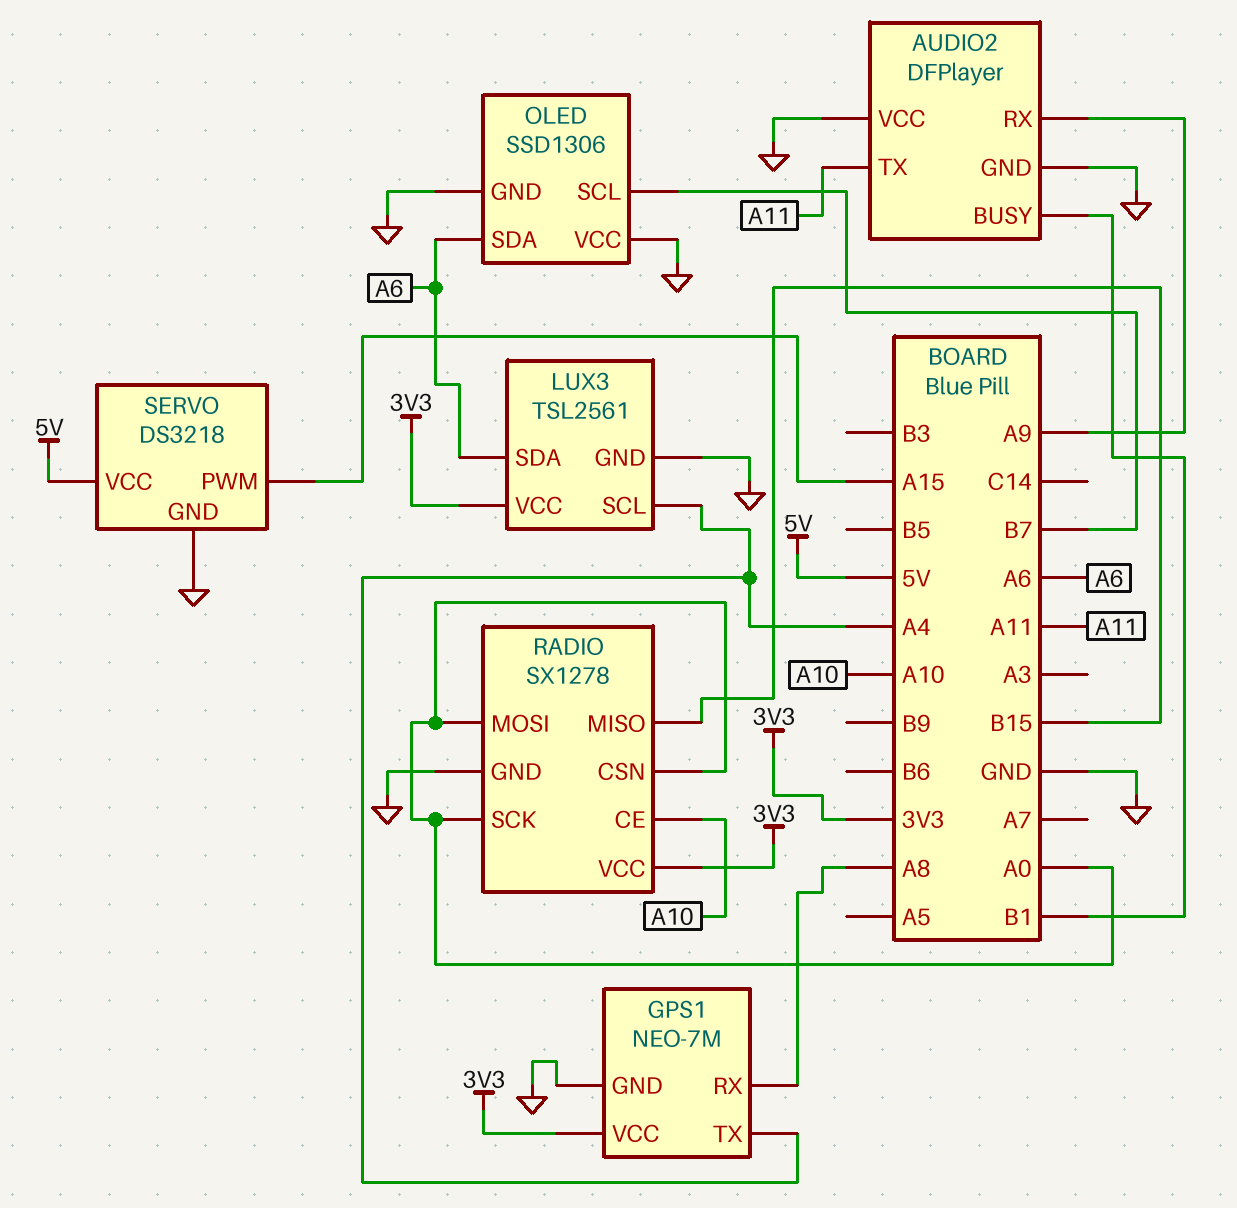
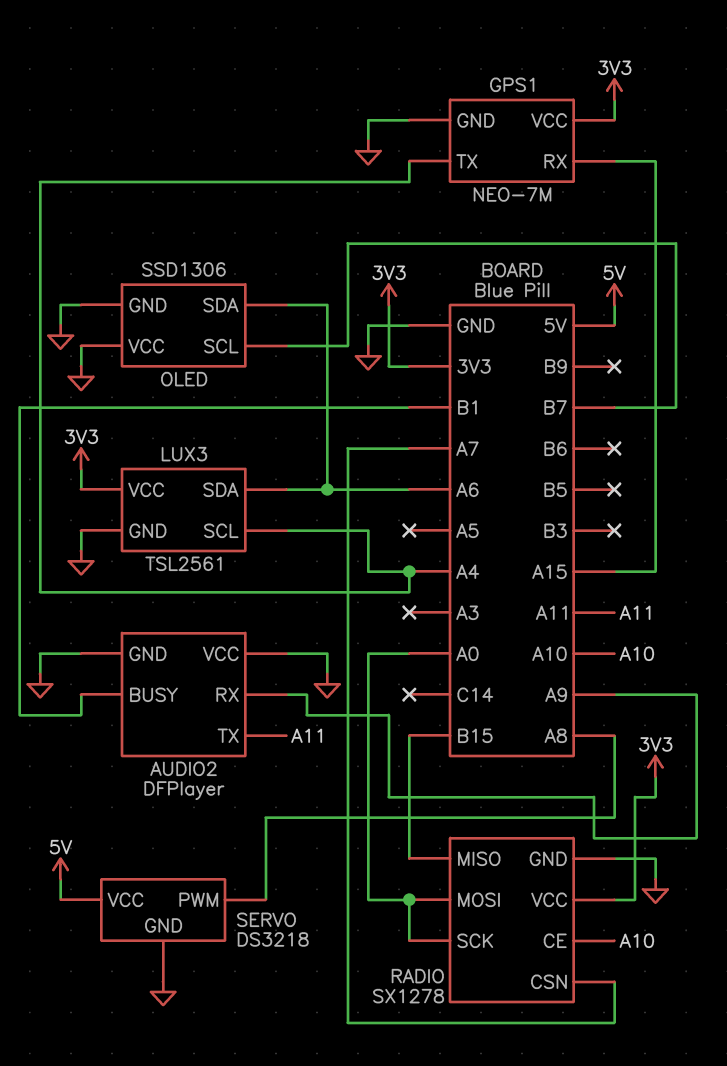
GPS1 pin RX: A8 -> A15
RADIO pin CSN: A0 -> A7
SERVO pin PWM: A15 -> A8

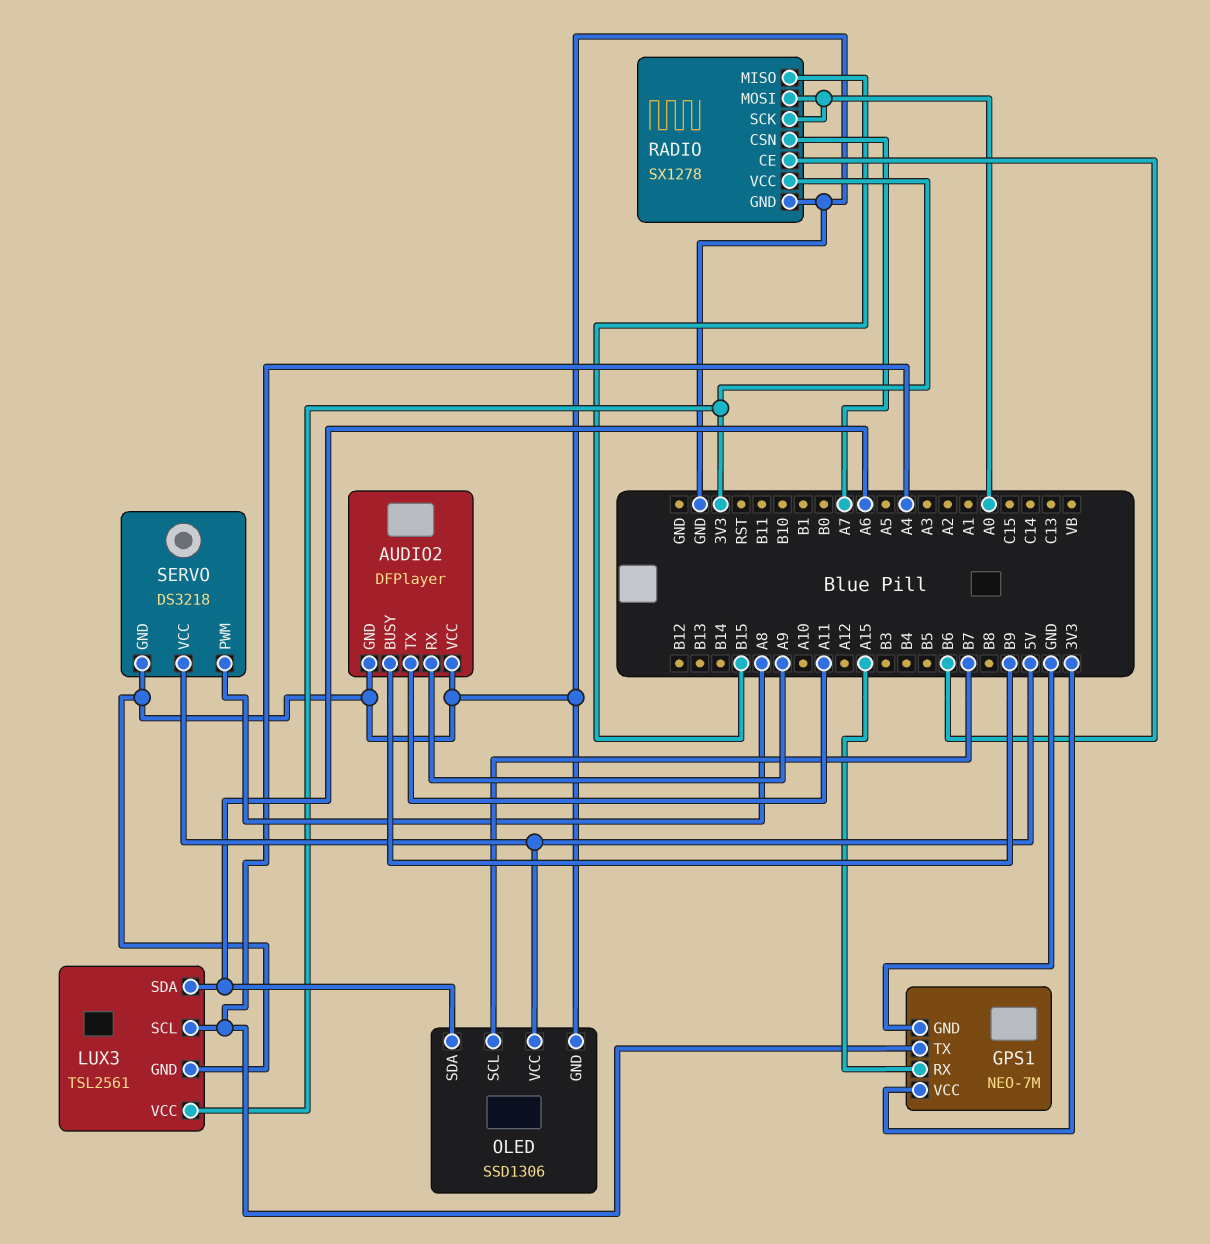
AUDIO2 pin BUSY: B1 -> B9
OLED pin VCC: GND -> 5V
RADIO pin CE: A10 -> B6

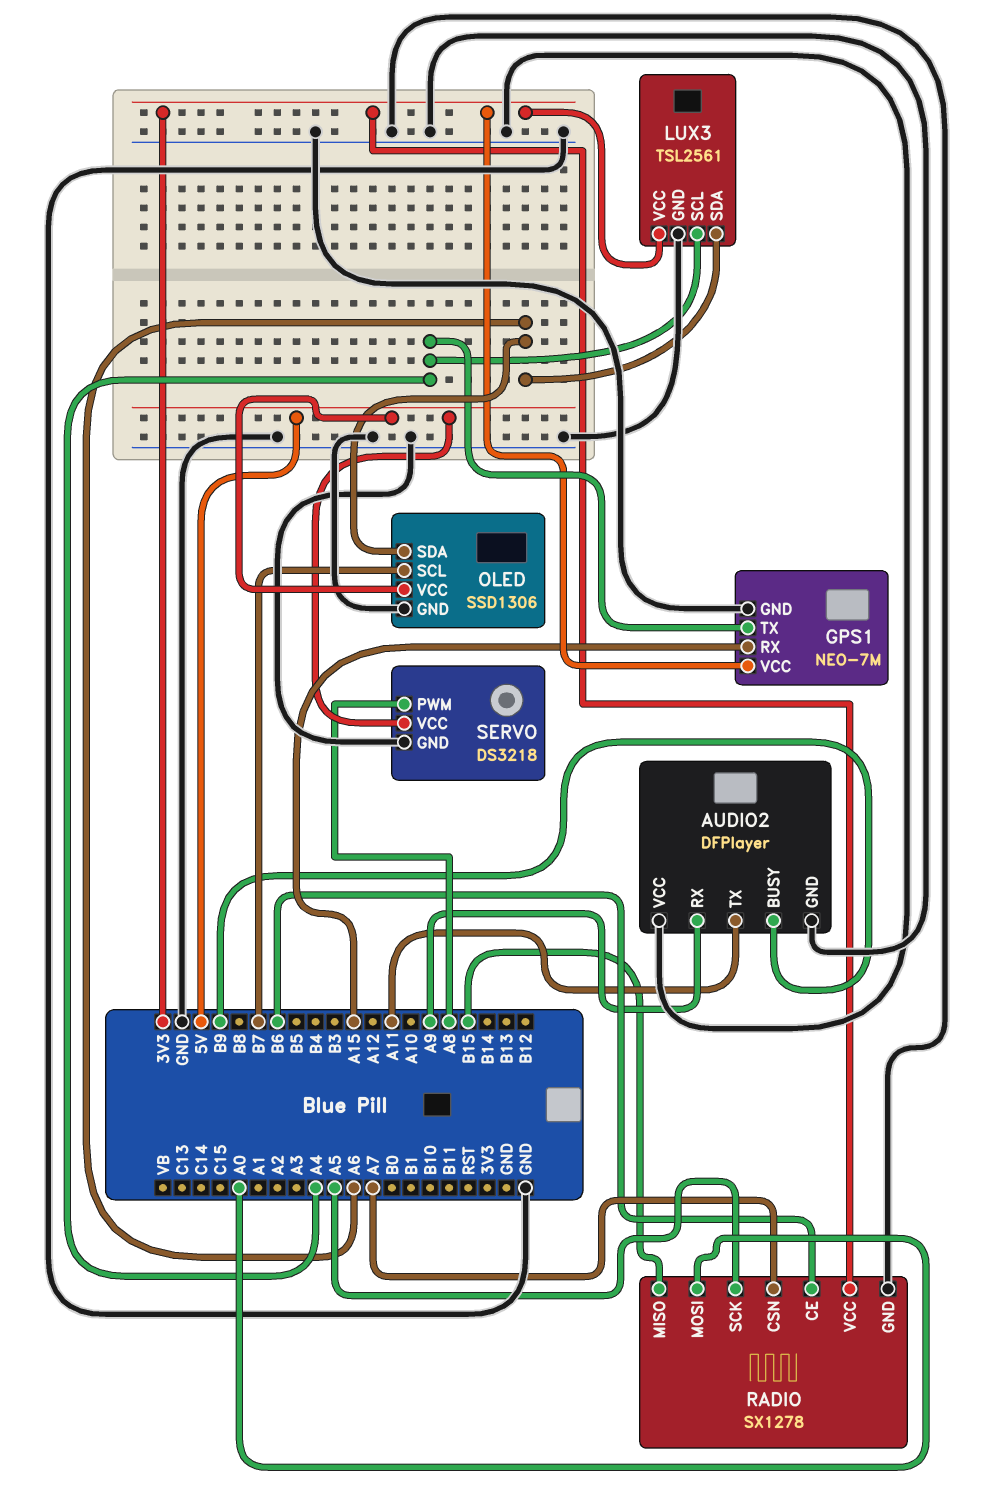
RADIO pin SCK: A0 -> A5

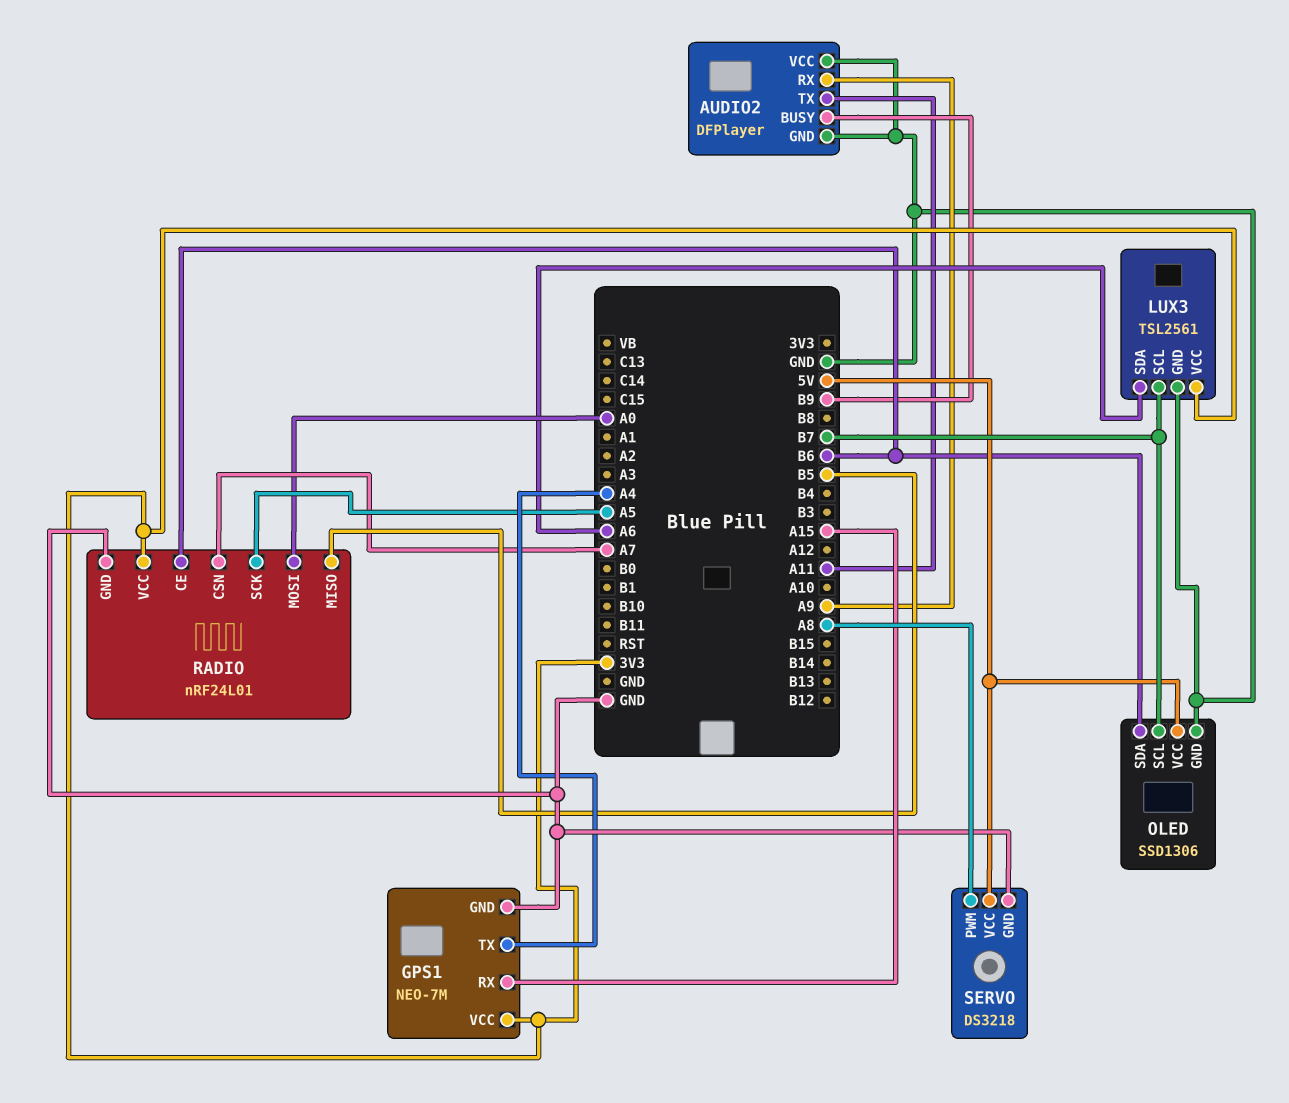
LUX3 pin SCL: A4 -> B7
OLED pin SDA: A6 -> B6
RADIO: SX1278 -> nRF24L01
RADIO pin MISO: B15 -> B5

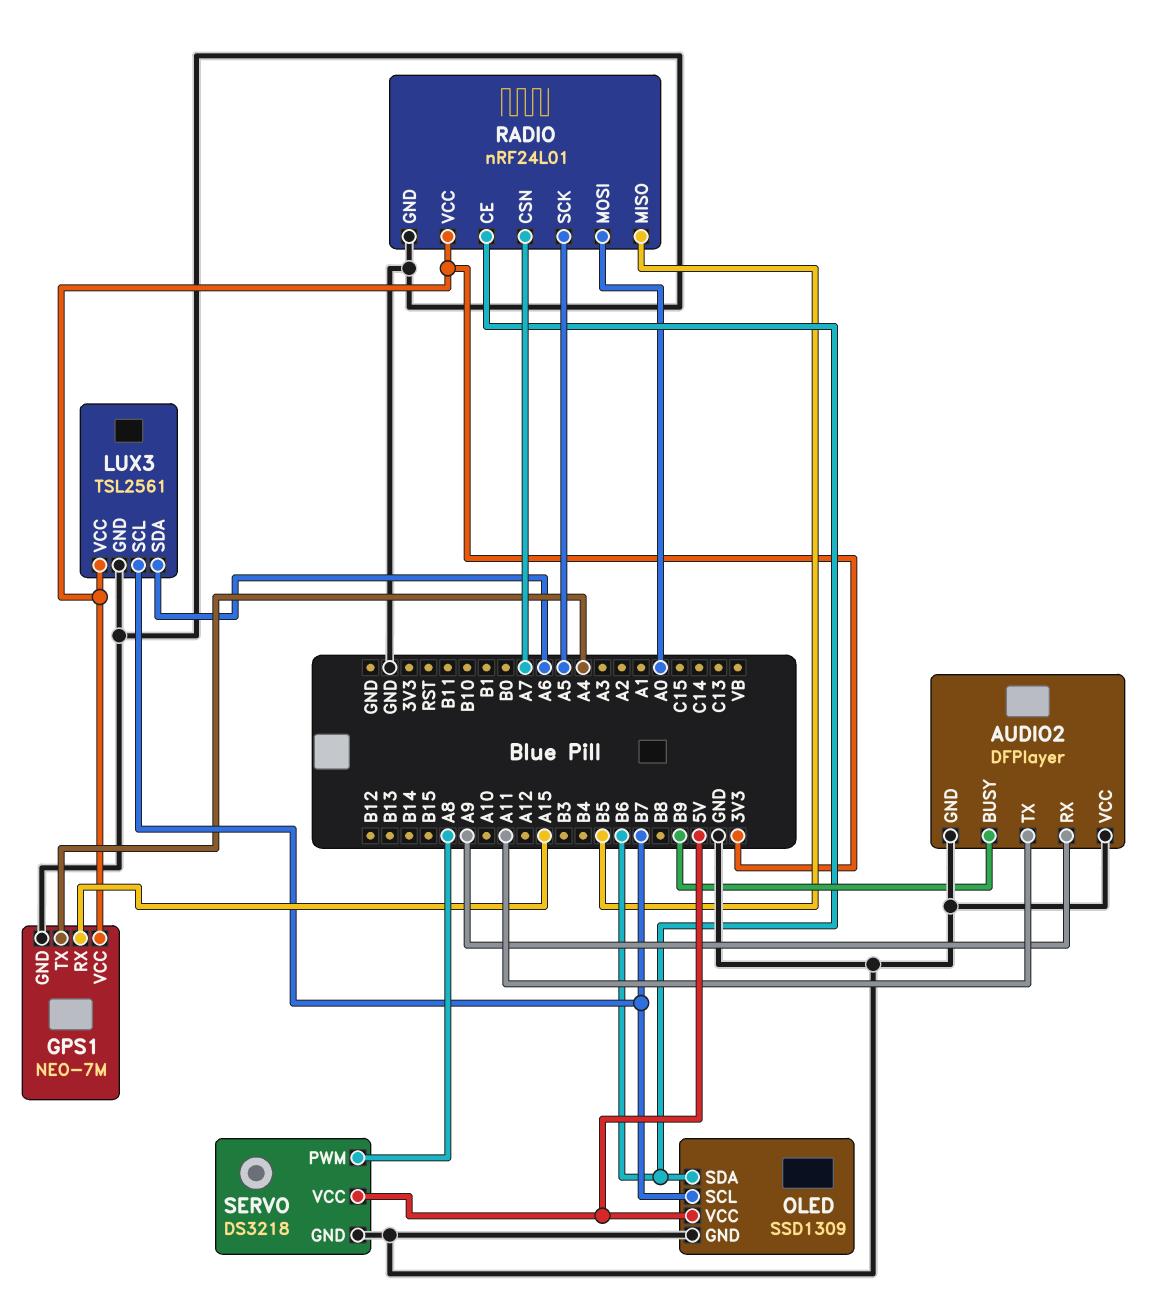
OLED: SSD1306 -> SSD1309

